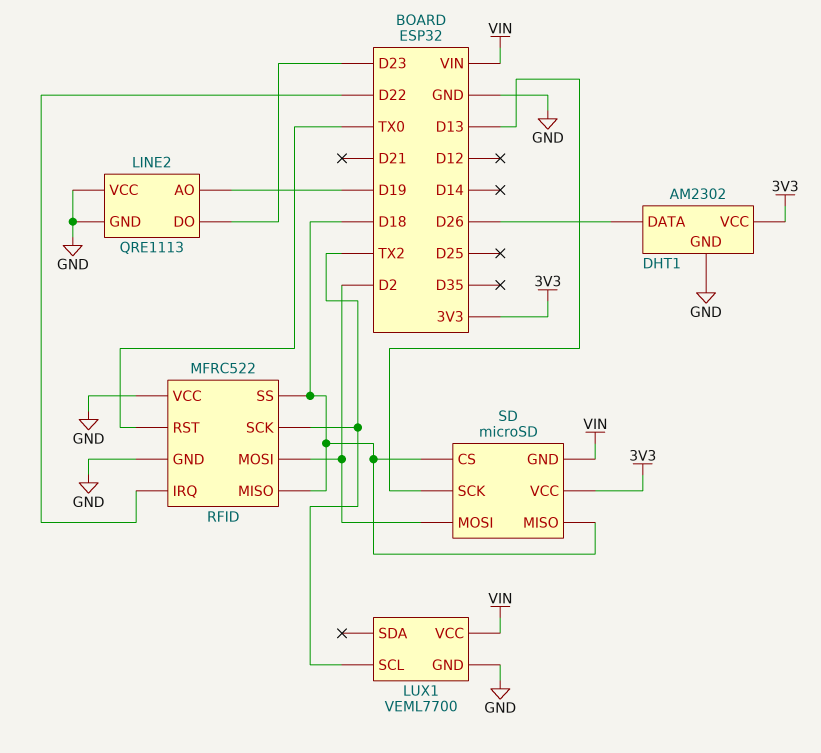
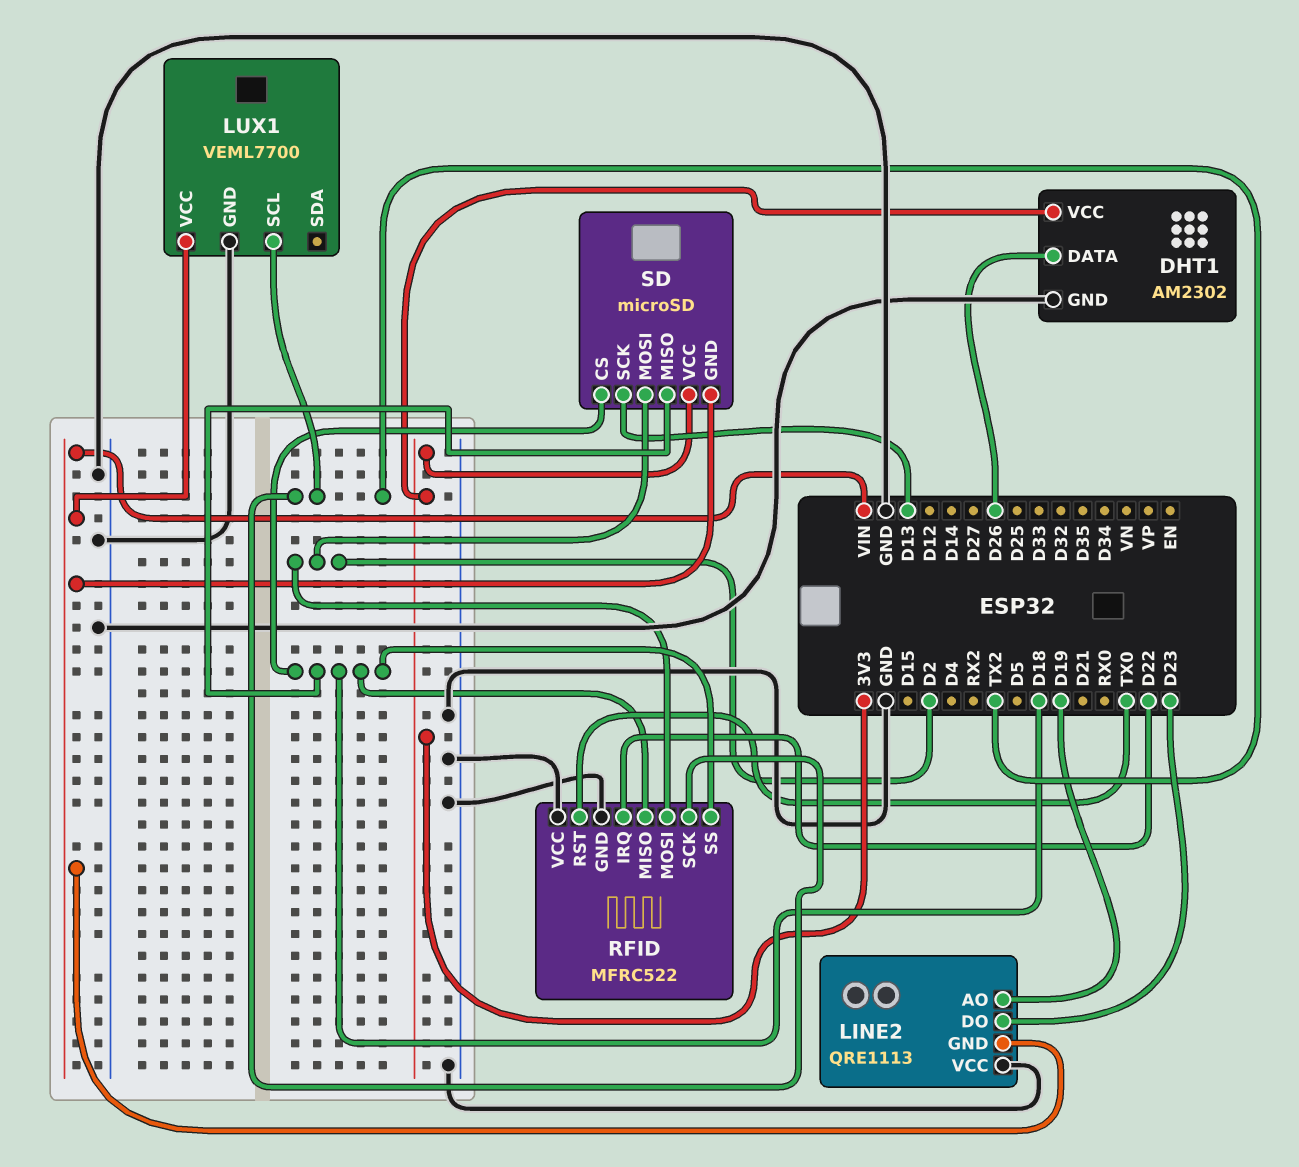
LINE2 pin GND: GND -> VIN

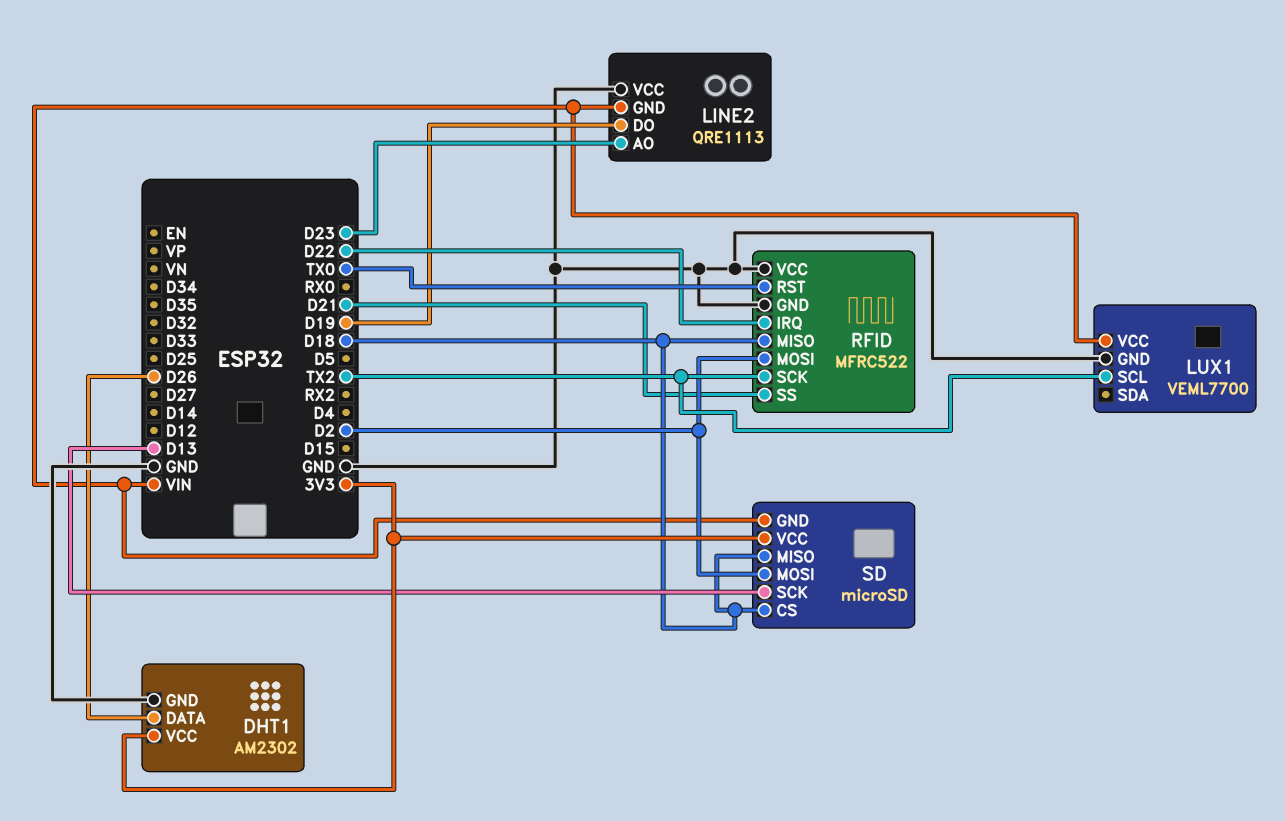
LINE2 pin AO: D19 -> D23
LINE2 pin DO: D23 -> D19
RFID pin SS: D18 -> D21

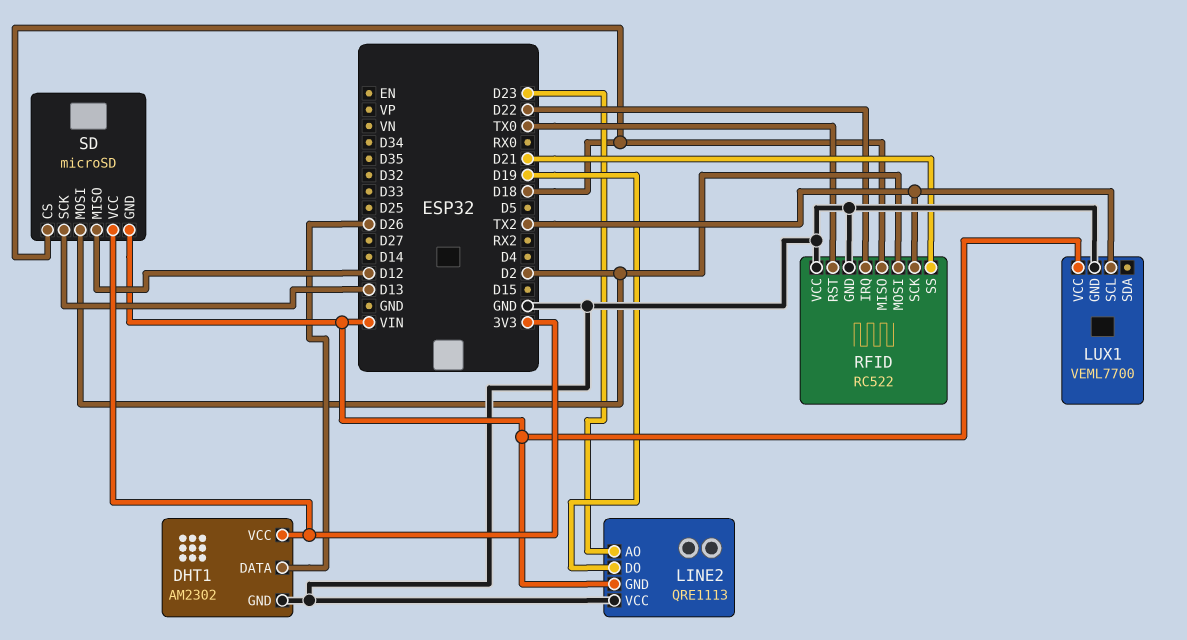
RFID: MFRC522 -> RC522
SD pin MISO: D18 -> D12

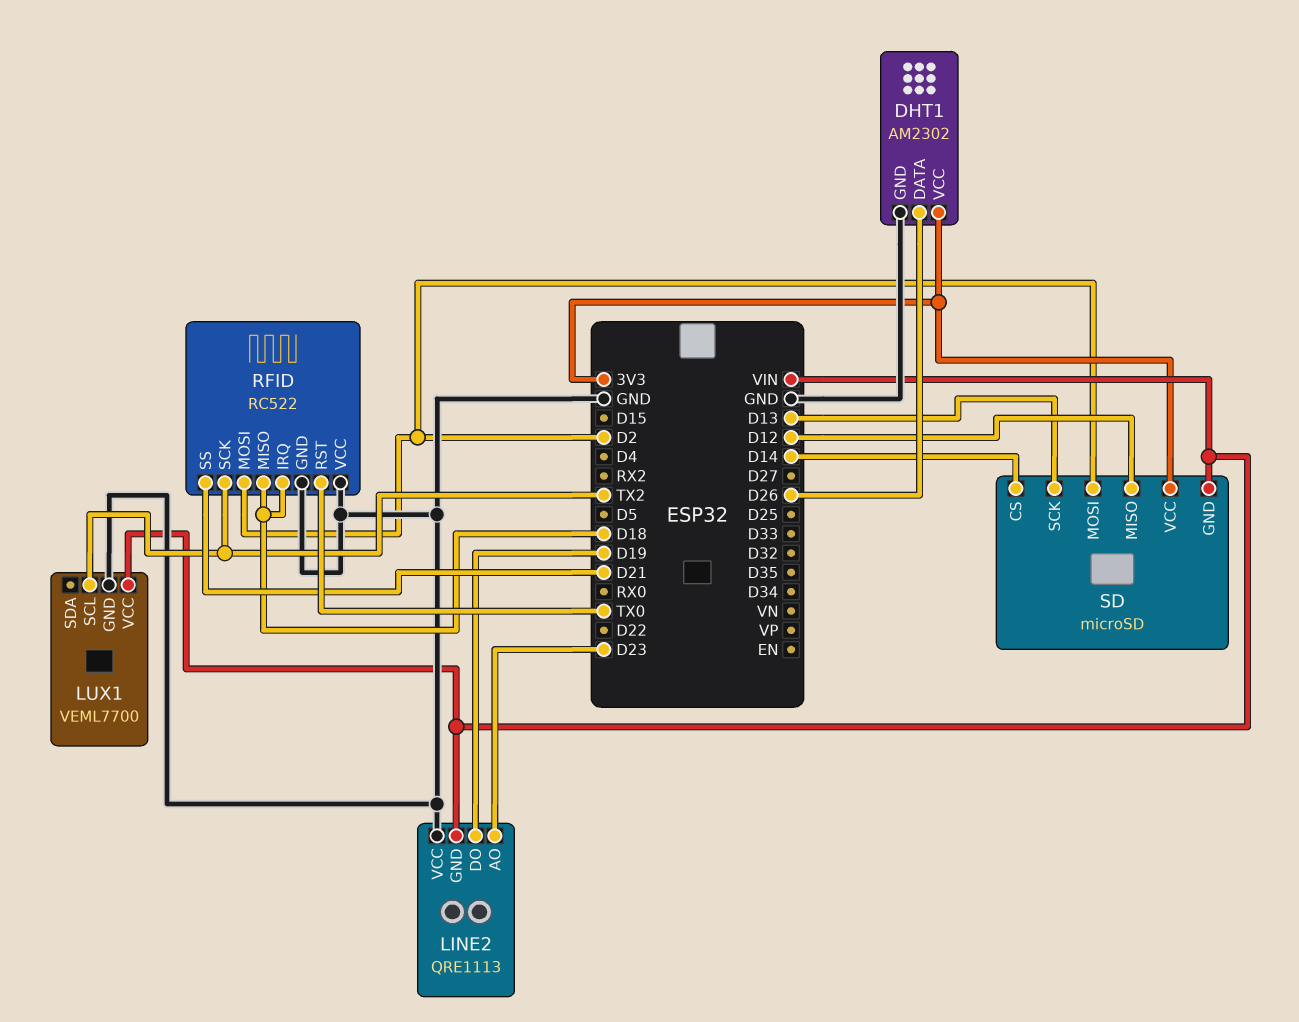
RFID pin IRQ: D22 -> D18
SD pin CS: D18 -> D14

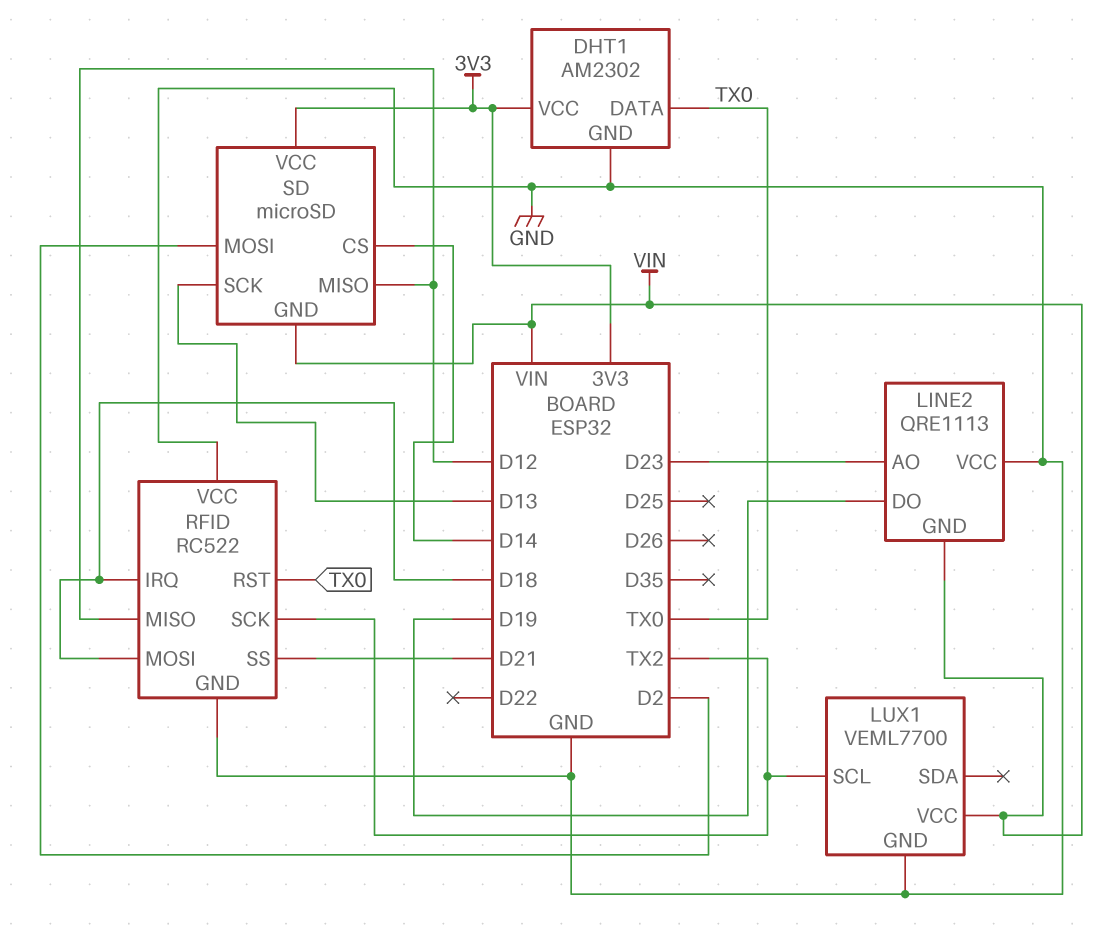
DHT1 pin DATA: D26 -> TX0
RFID pin MISO: D18 -> D12
RFID pin MOSI: D2 -> D18

